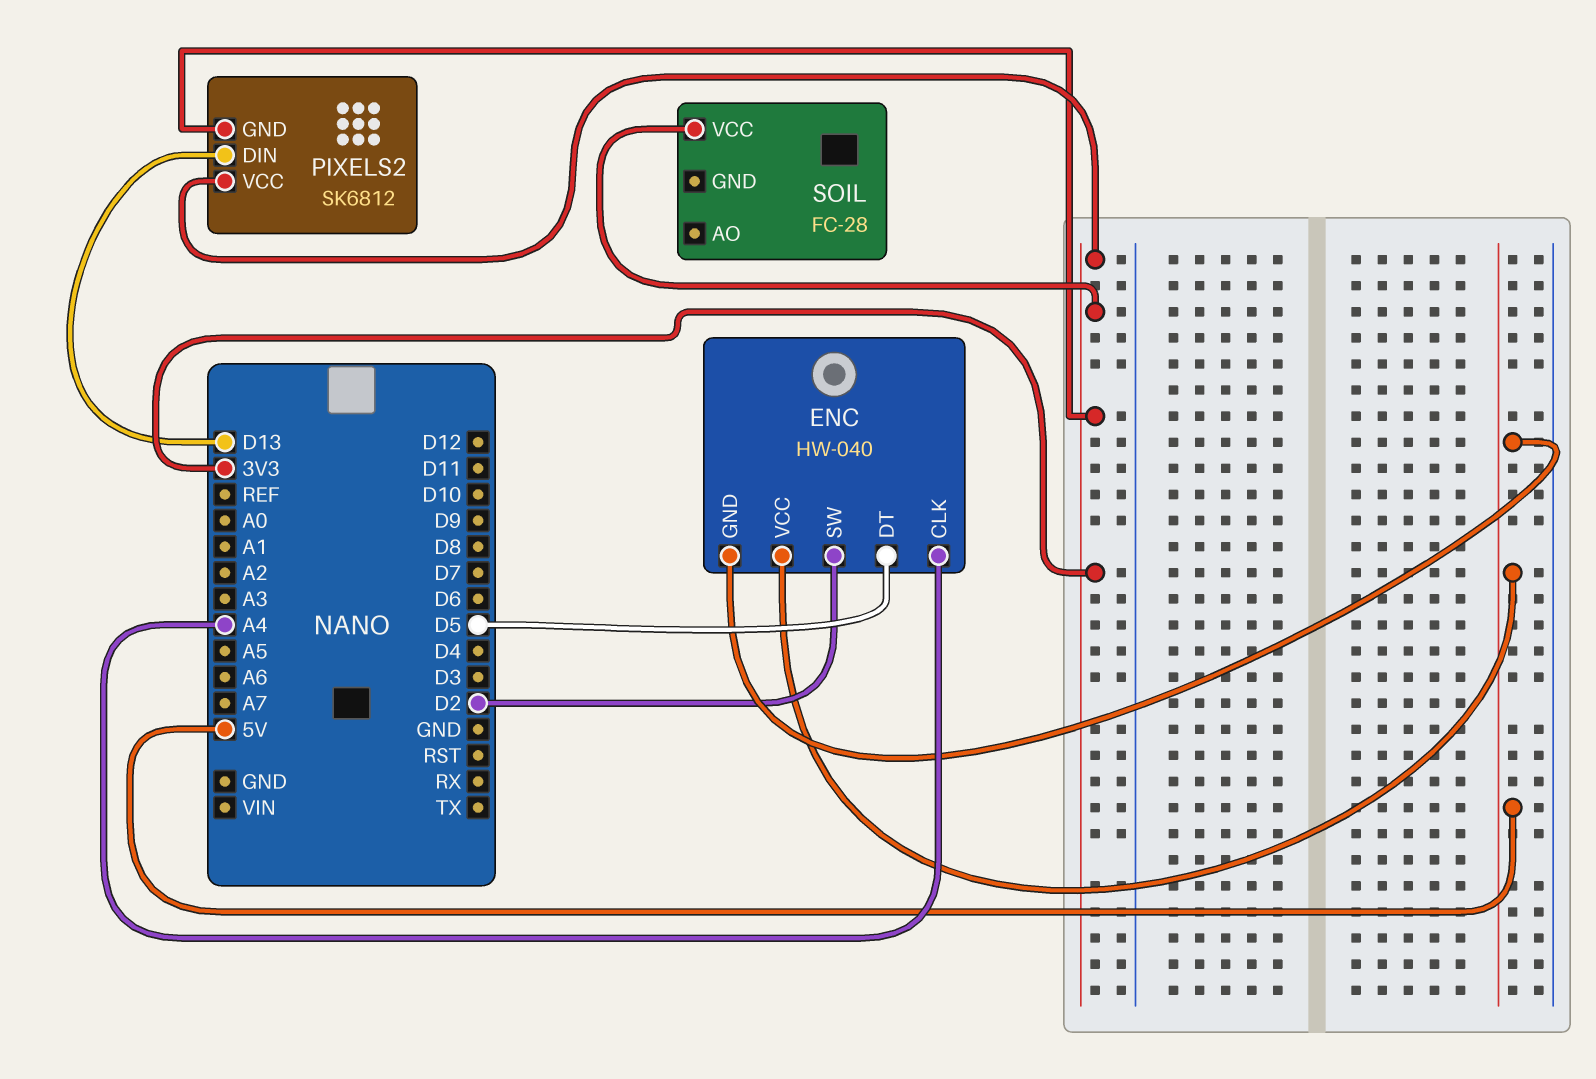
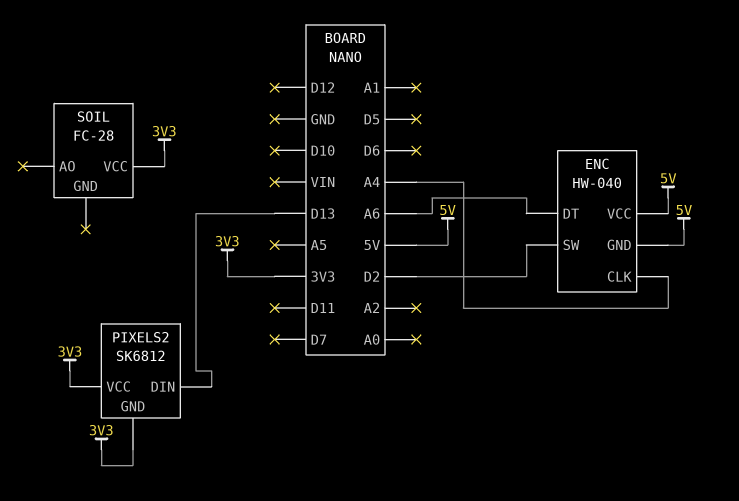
ENC pin DT: D5 -> A6

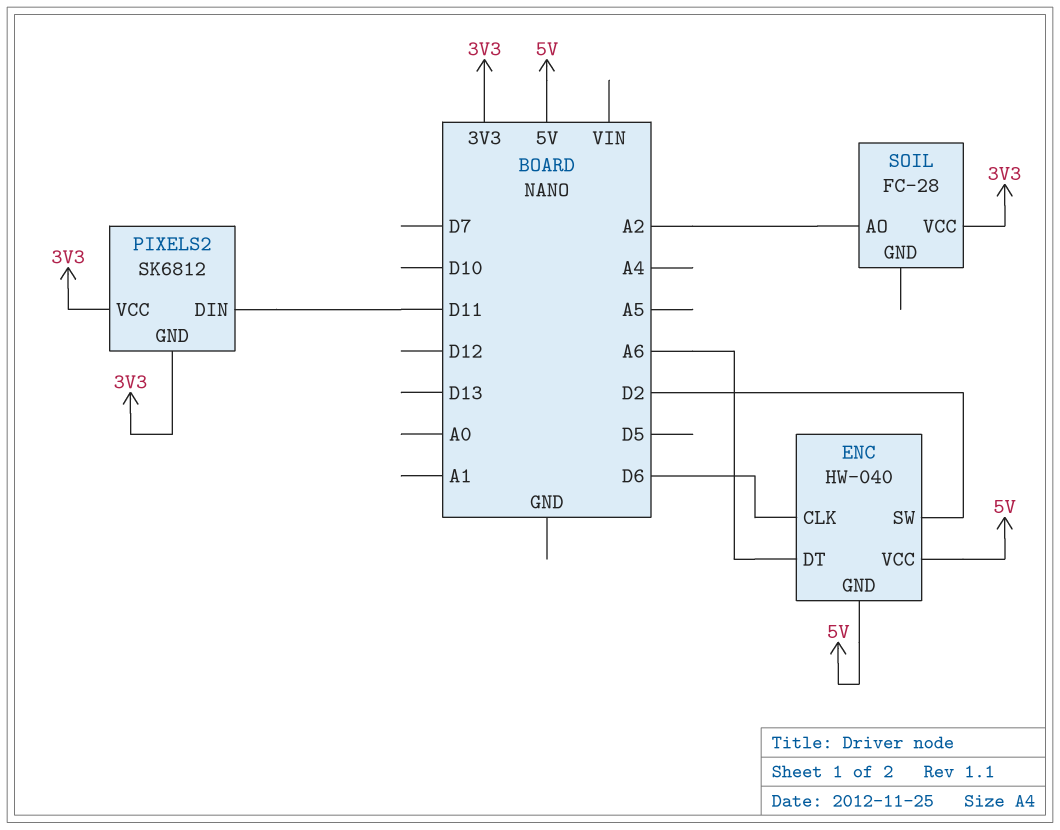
ENC pin CLK: A4 -> D6
PIXELS2 pin DIN: D13 -> D11
SOIL pin AO: none -> A2

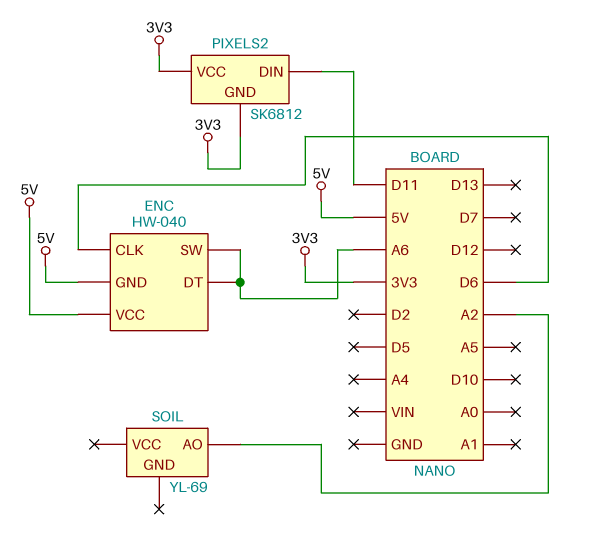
ENC pin SW: D2 -> A6
SOIL: FC-28 -> YL-69
SOIL pin VCC: 3V3 -> none

